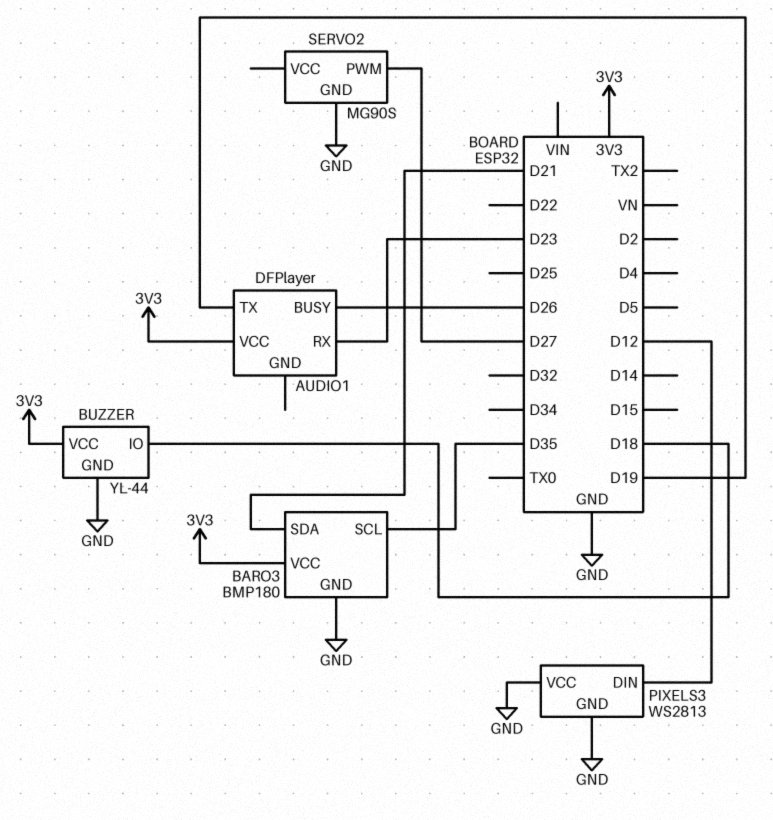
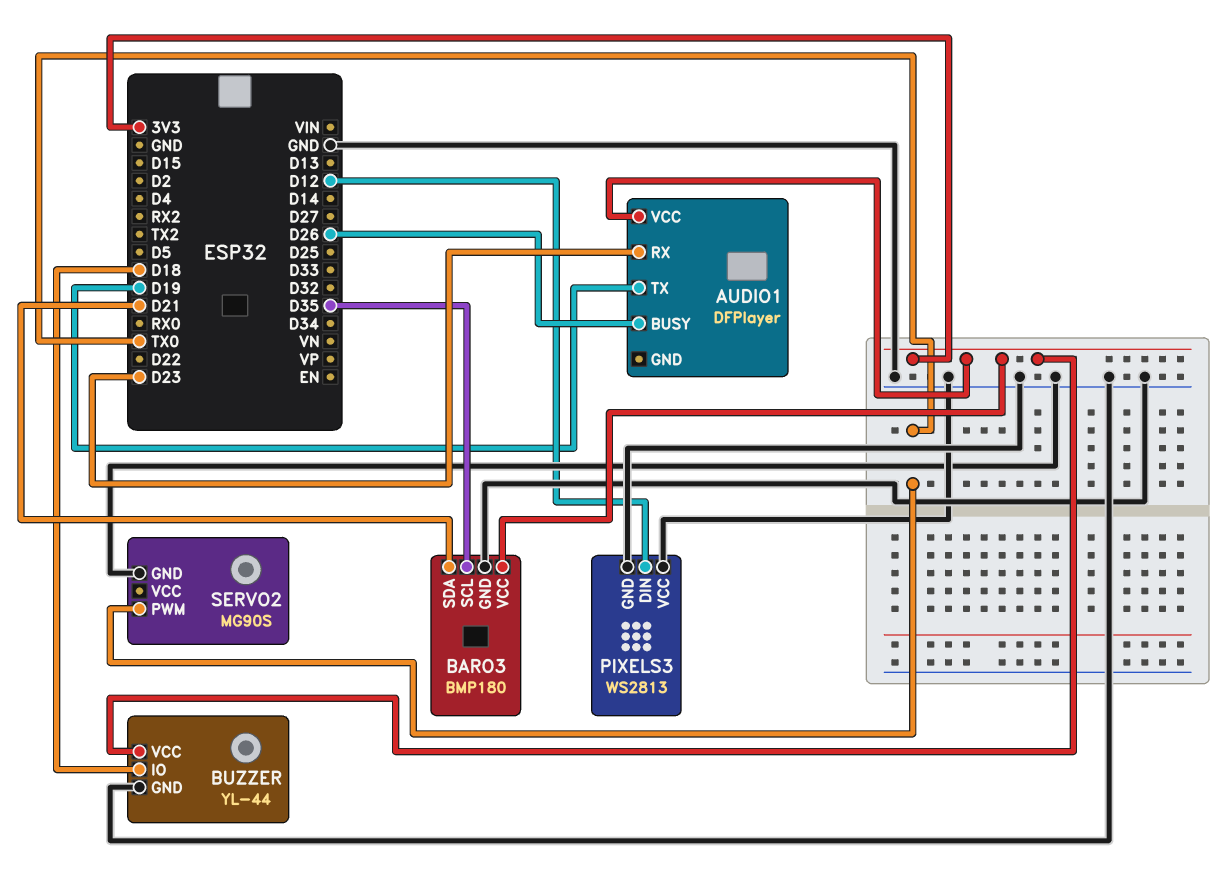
SERVO2 pin PWM: D27 -> TX0

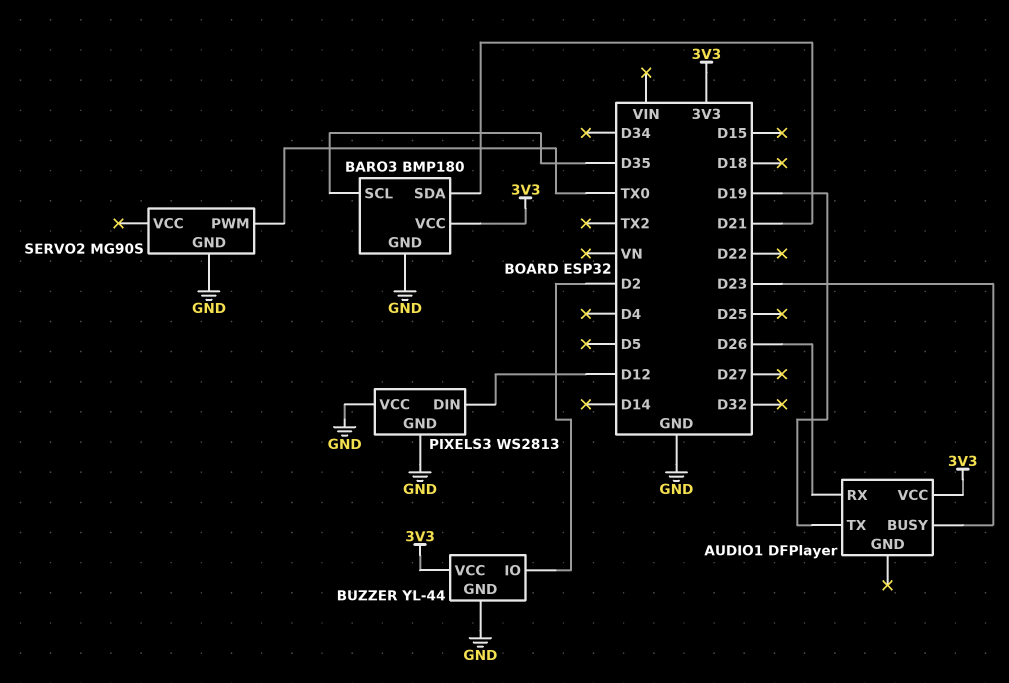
AUDIO1 pin BUSY: D26 -> D23
AUDIO1 pin RX: D23 -> D26
BUZZER pin IO: D18 -> D2

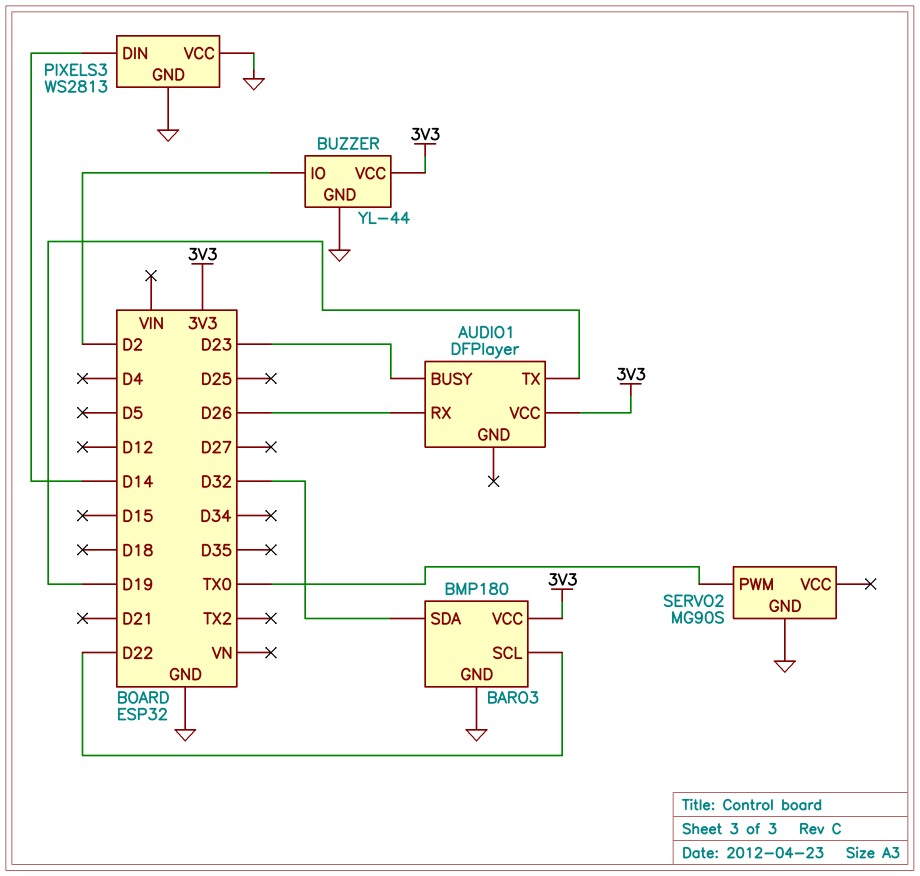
BARO3 pin SCL: D35 -> D22
BARO3 pin SDA: D21 -> D32
PIXELS3 pin DIN: D12 -> D14

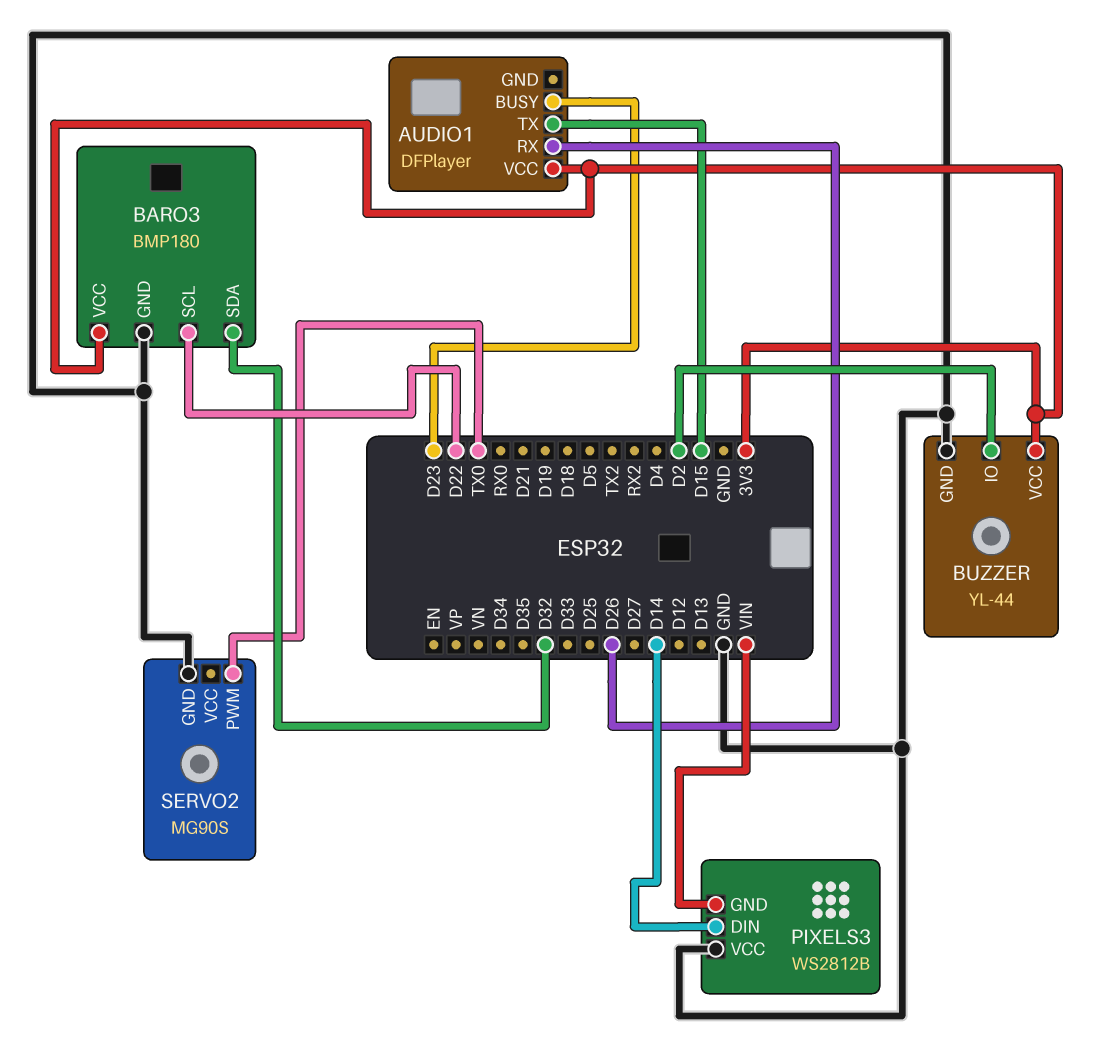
AUDIO1 pin TX: D19 -> D15
PIXELS3: WS2813 -> WS2812B
PIXELS3 pin GND: GND -> VIN

